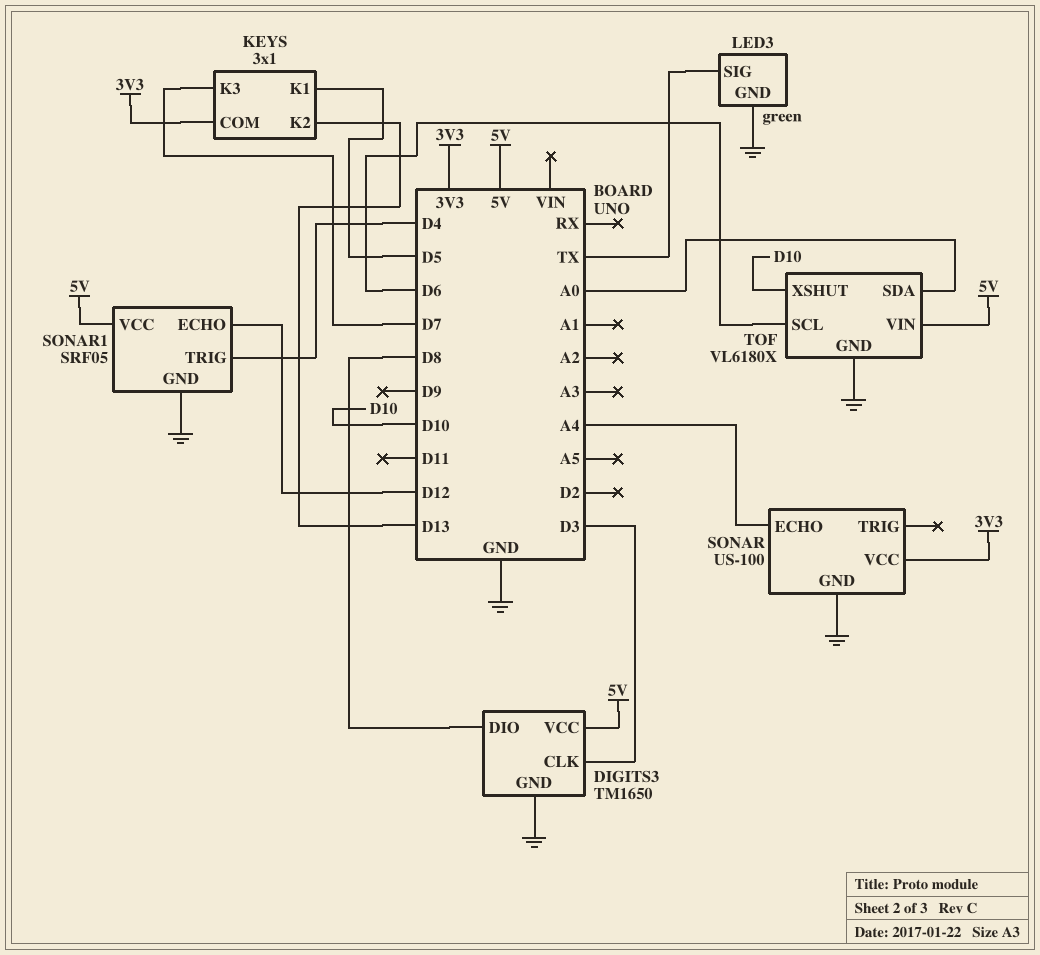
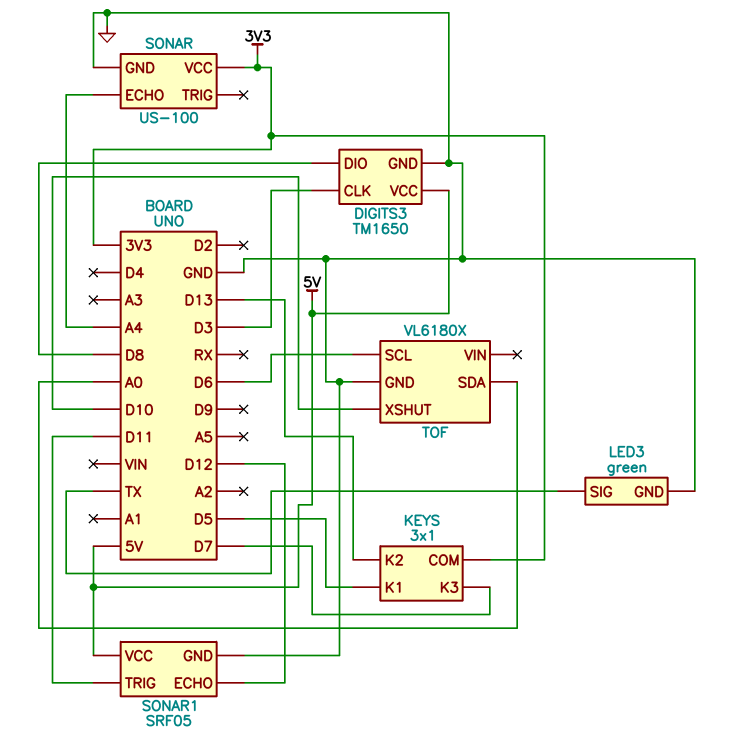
SONAR1 pin TRIG: D4 -> D11
TOF pin VIN: 5V -> none

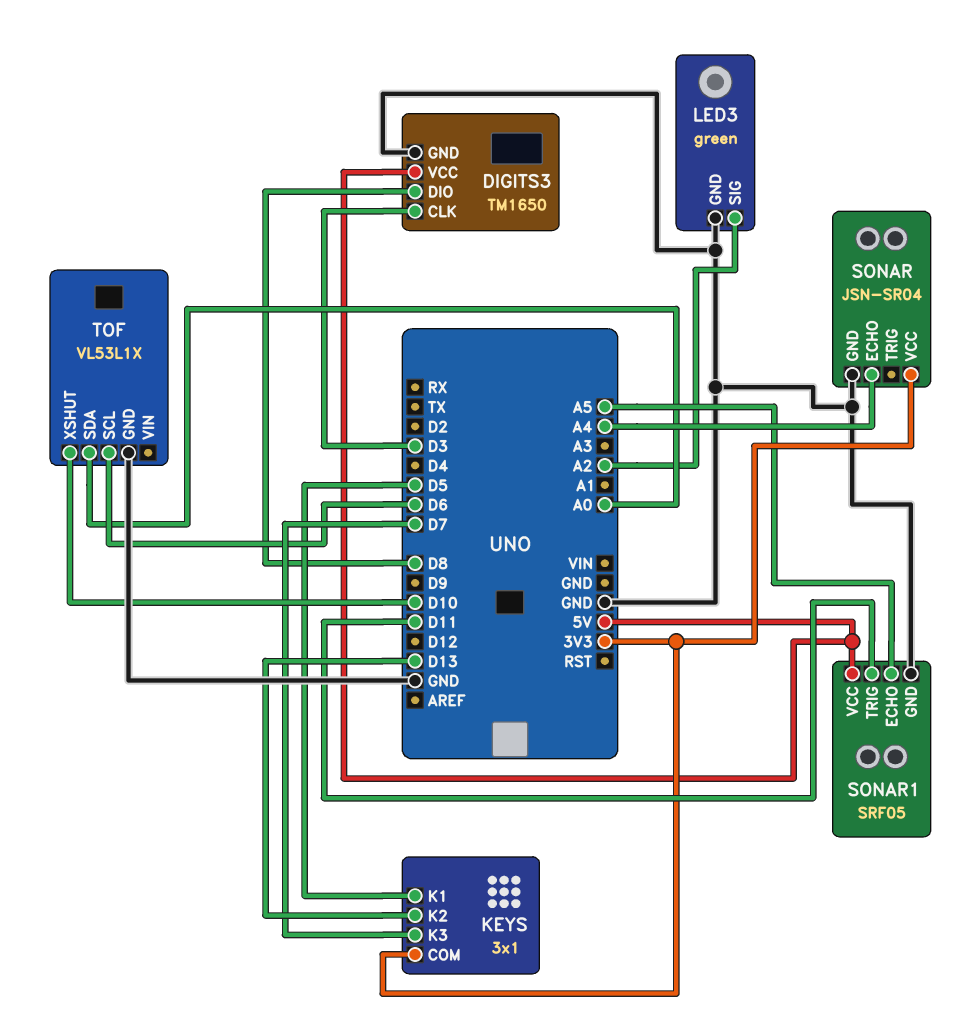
LED3 pin SIG: TX -> A2
SONAR: US-100 -> JSN-SR04
SONAR1 pin ECHO: D12 -> A5
TOF: VL6180X -> VL53L1X

